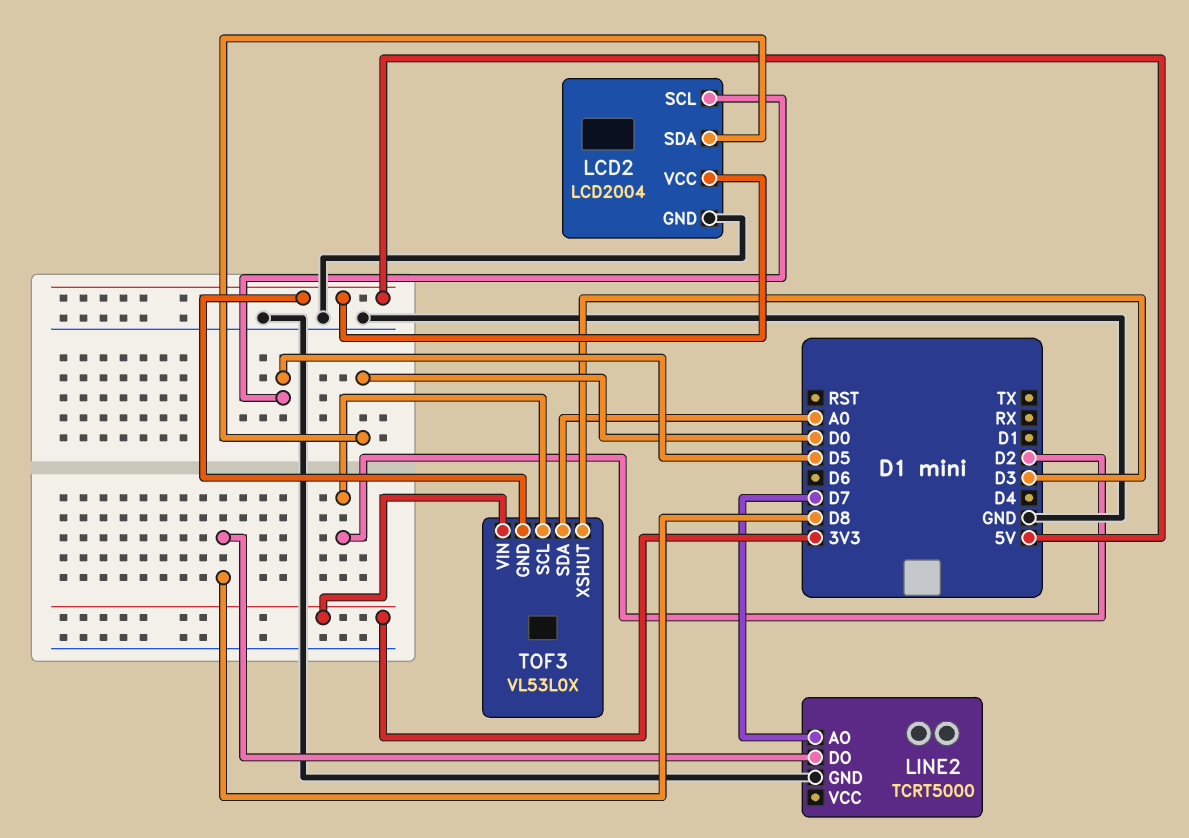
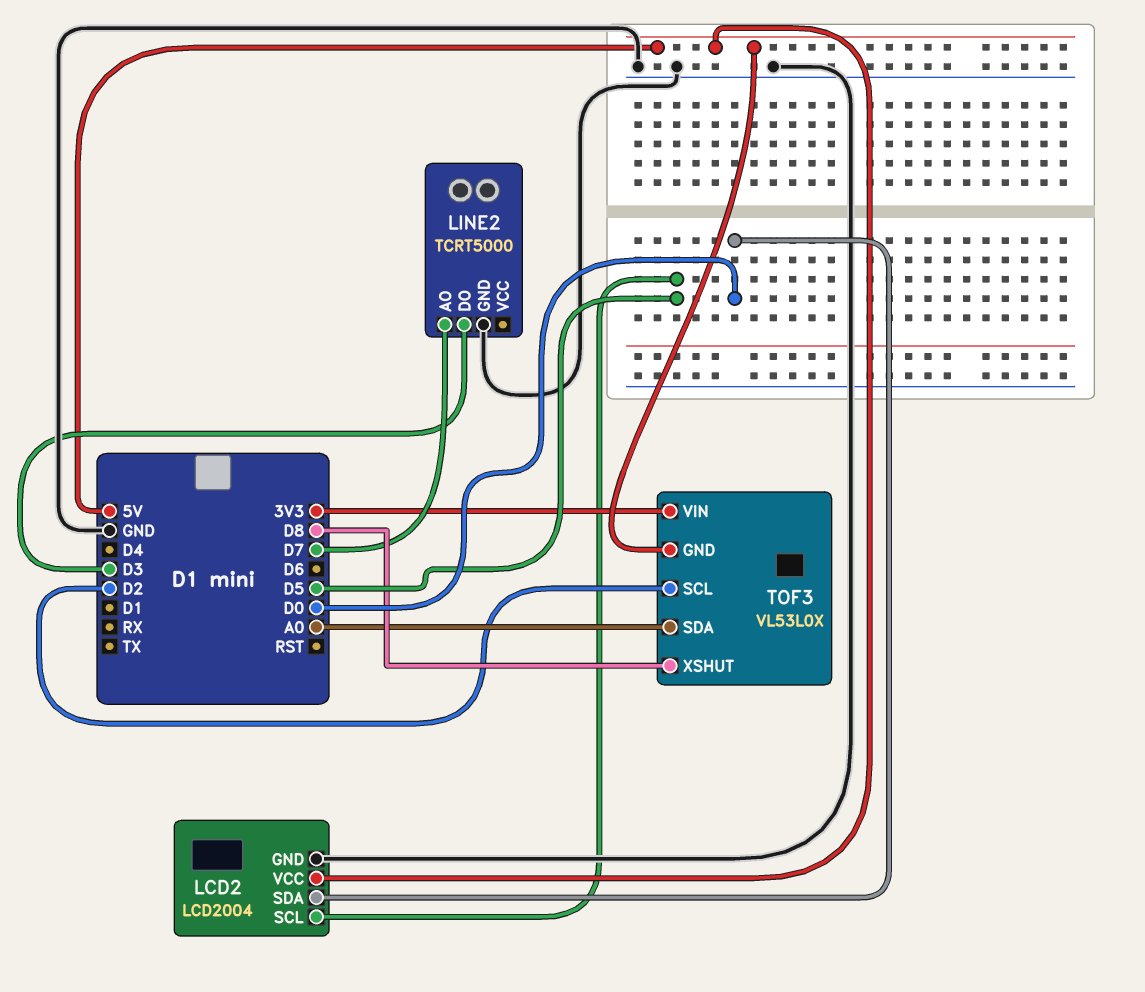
LINE2 pin DO: D8 -> D3
TOF3 pin XSHUT: D3 -> D8

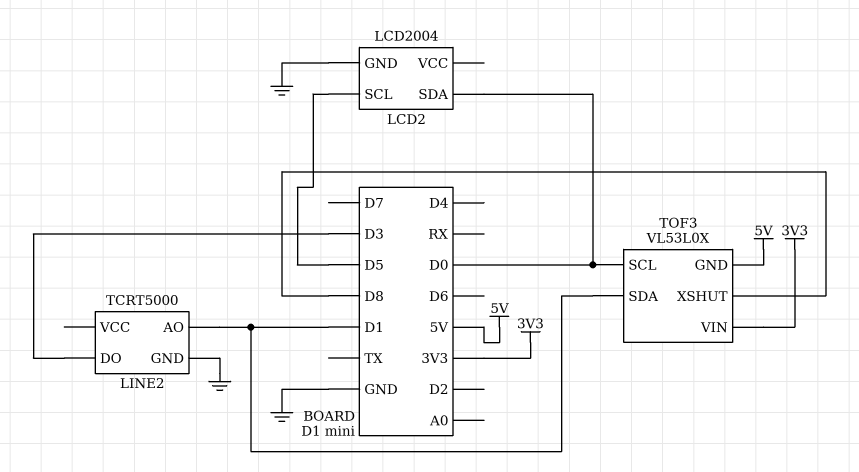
LCD2 pin VCC: 5V -> none
LINE2 pin AO: D7 -> D1
TOF3 pin SCL: D2 -> D0
TOF3 pin SDA: A0 -> D1

